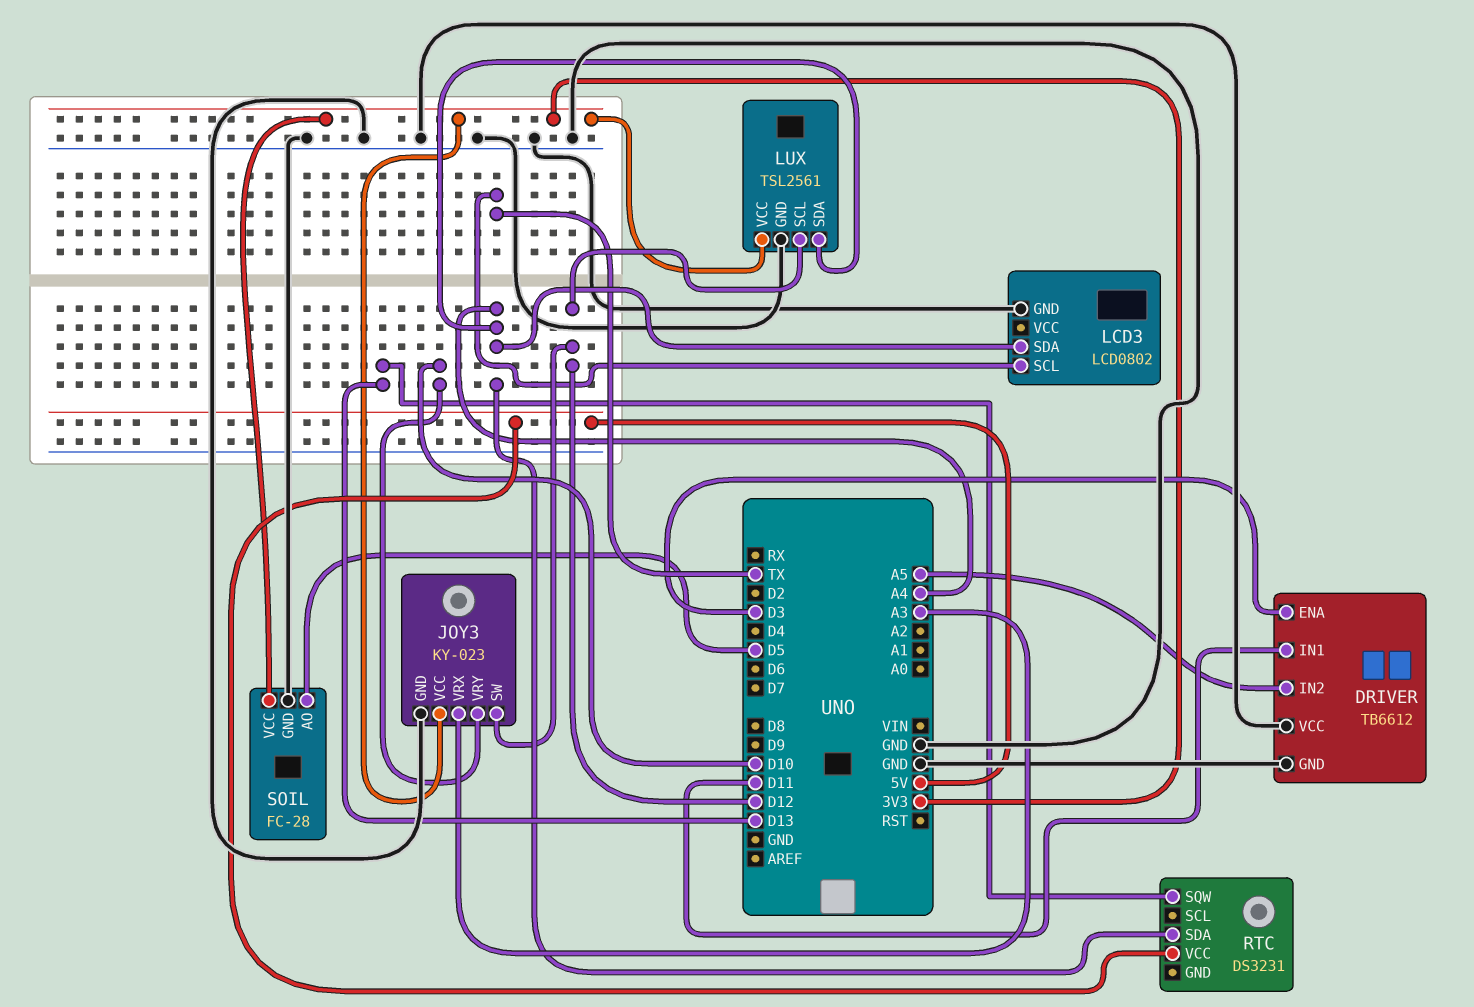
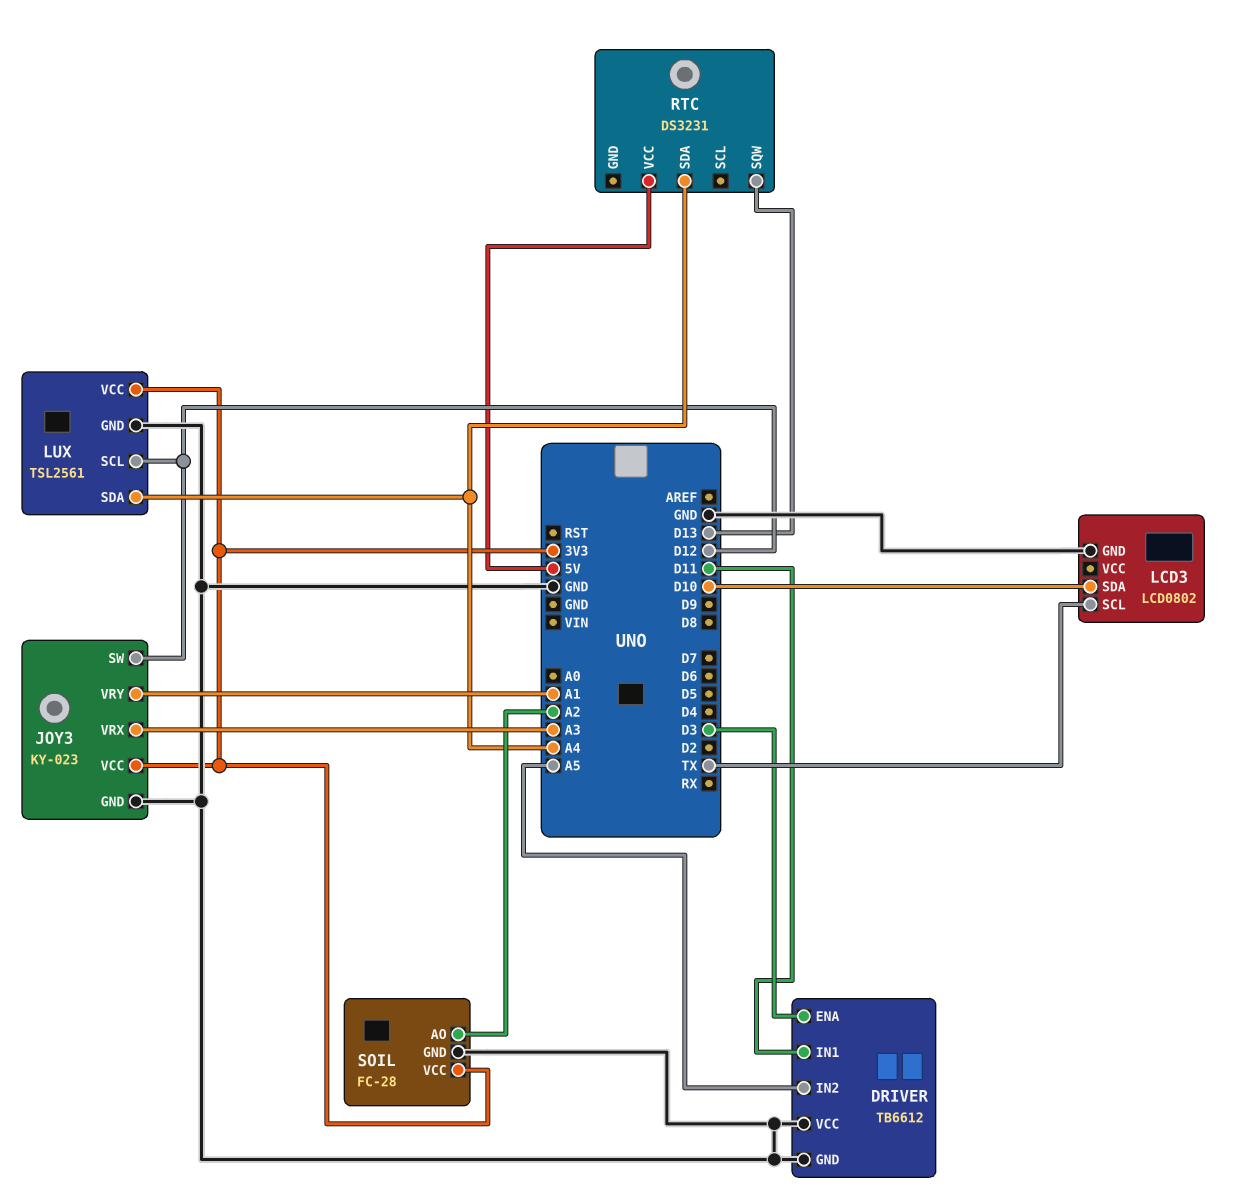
JOY3 pin VRY: D10 -> A1
LCD3 pin SDA: A4 -> D10
SOIL pin AO: D5 -> A2

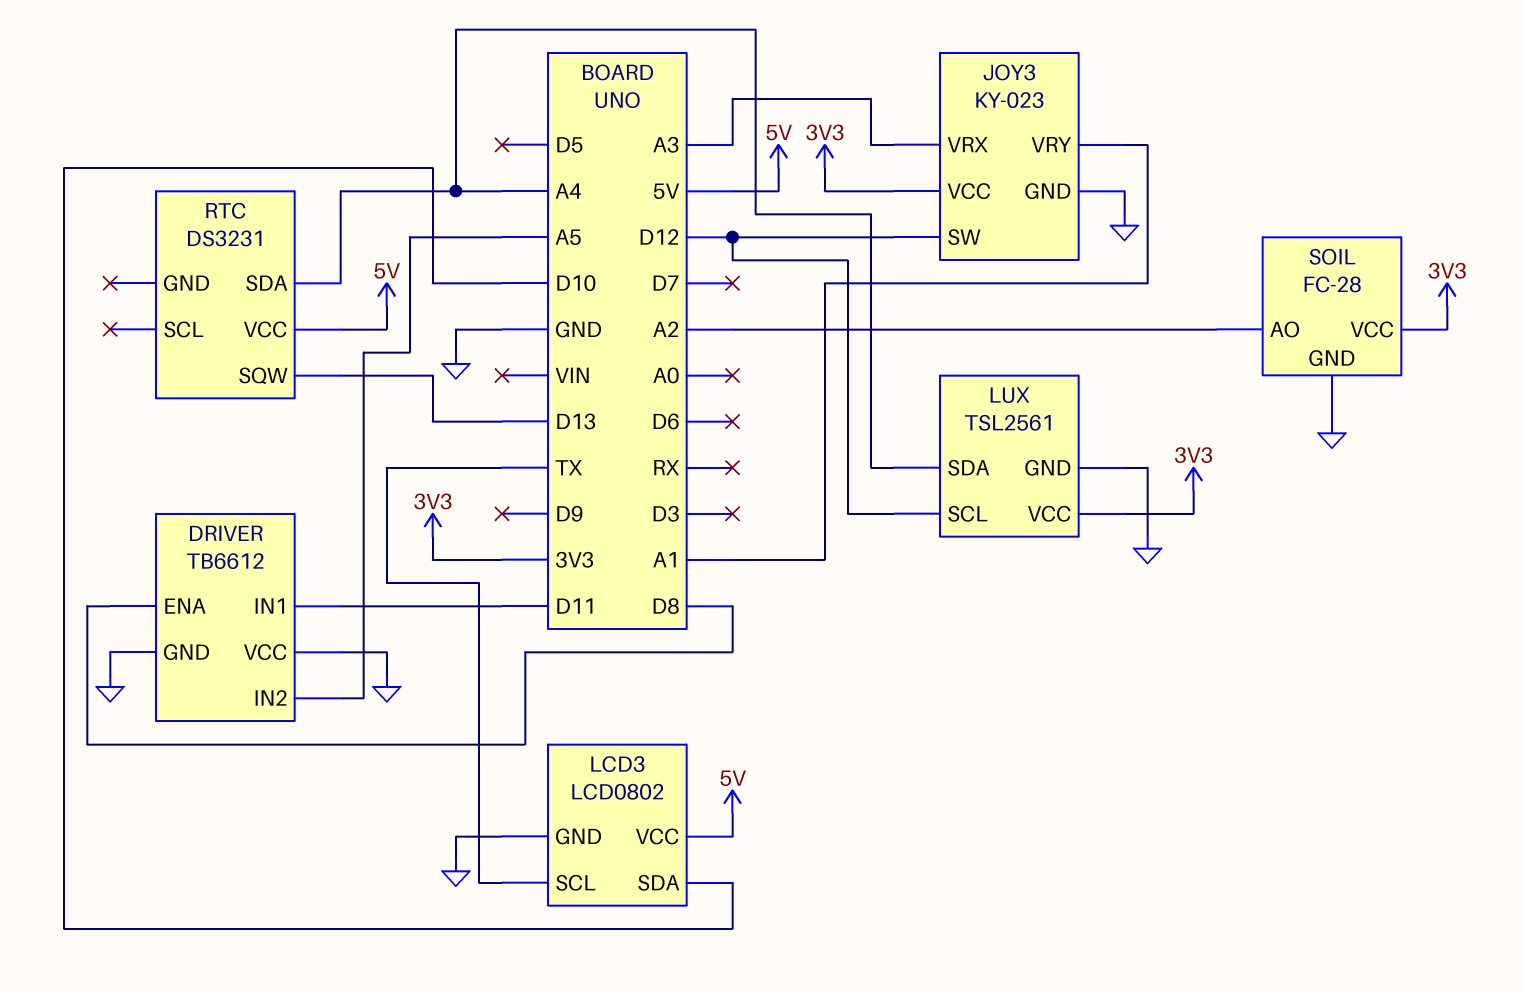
DRIVER pin ENA: D3 -> D8
LCD3 pin VCC: none -> 5V

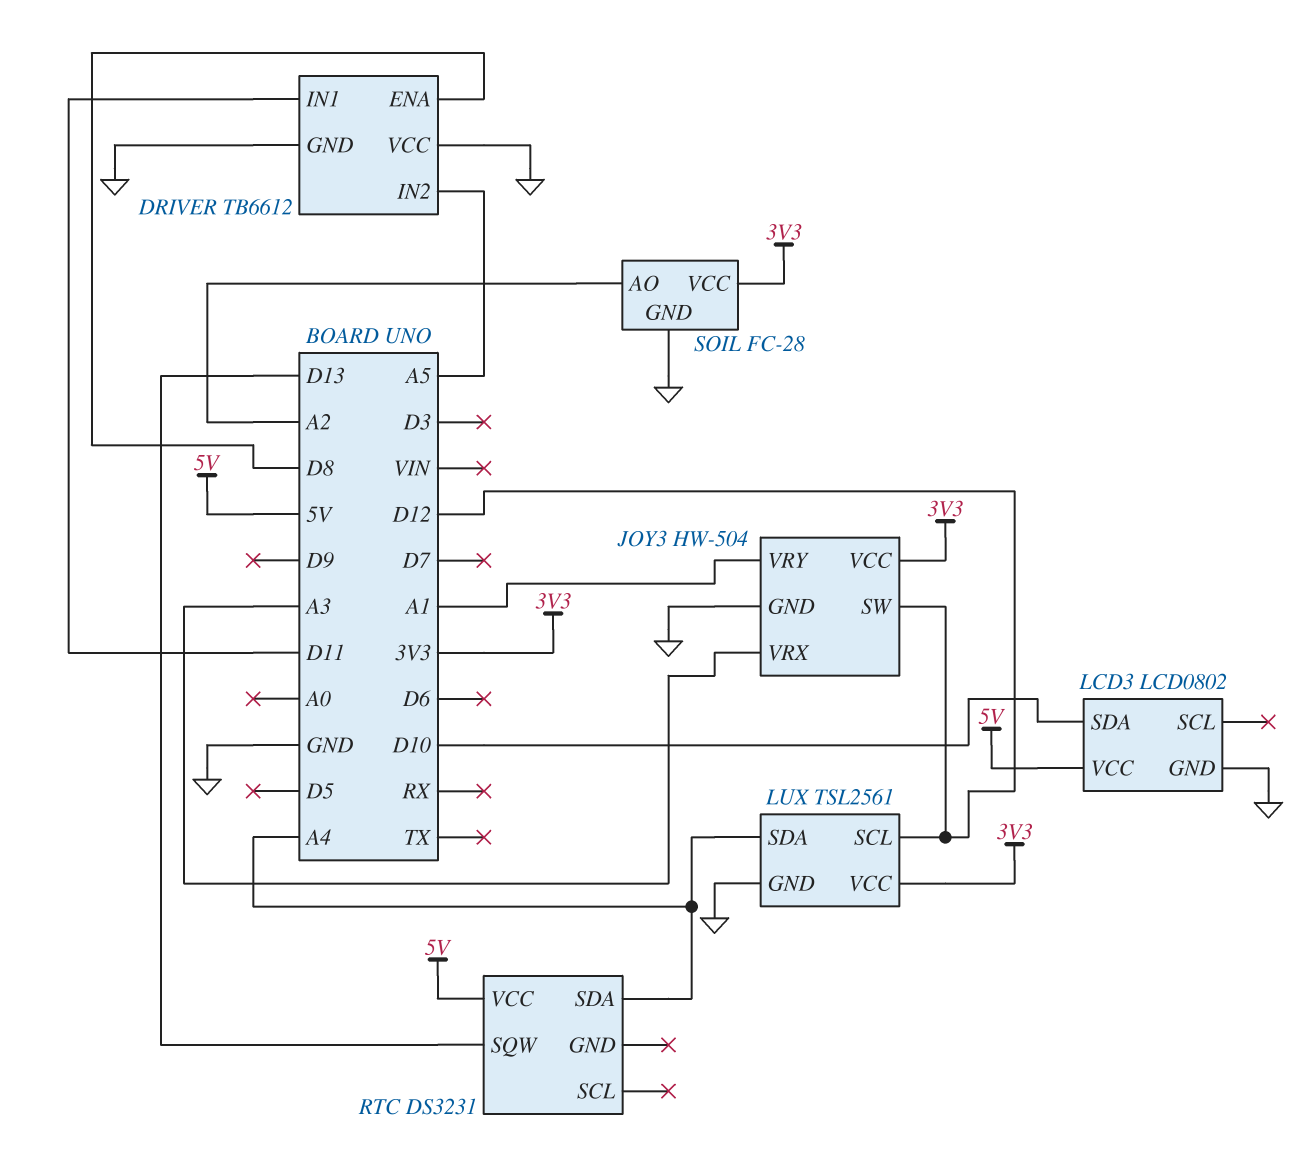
JOY3: KY-023 -> HW-504
LCD3 pin SCL: TX -> none

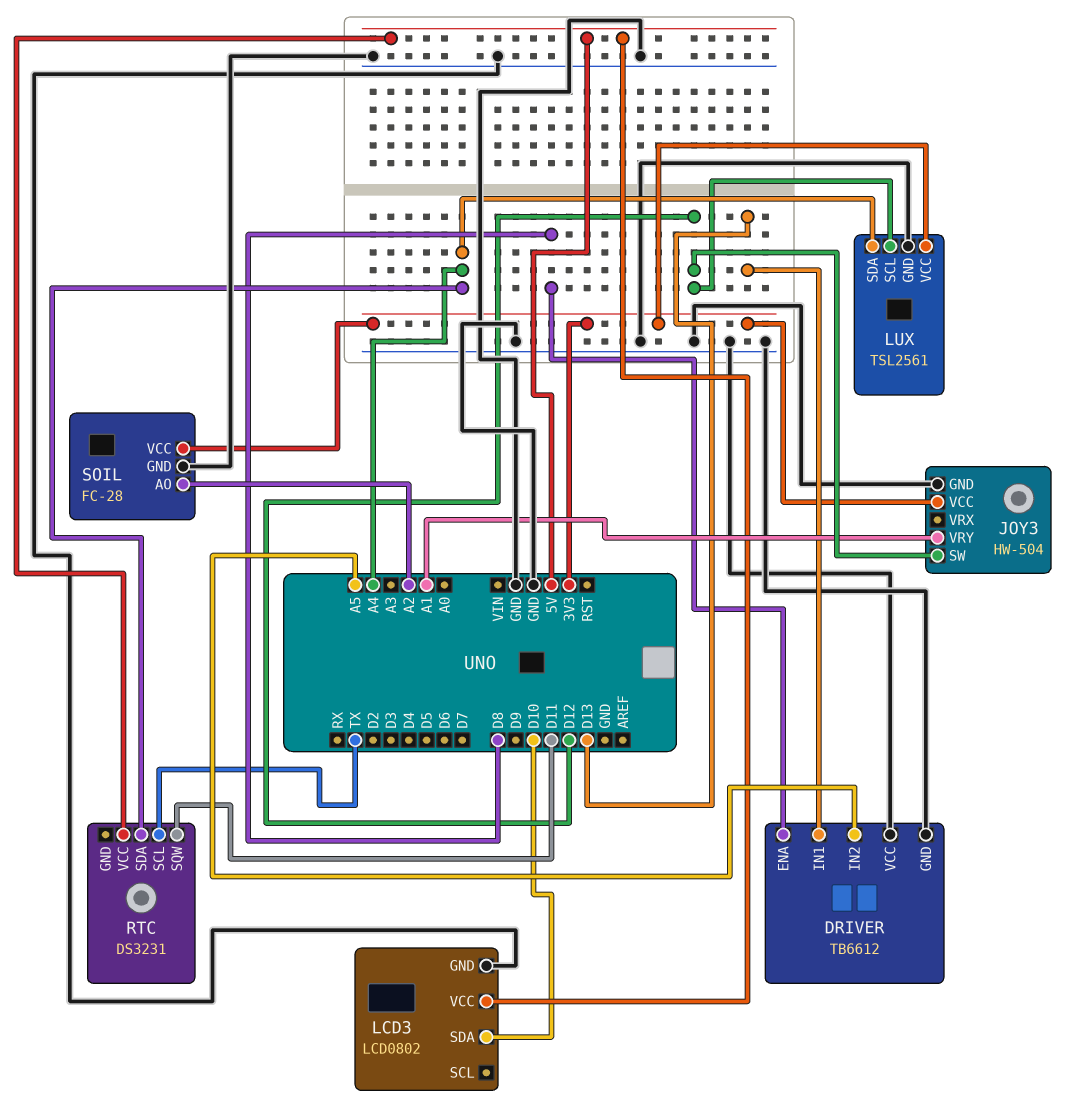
DRIVER pin IN1: D11 -> D13
JOY3 pin VRX: A3 -> none
RTC pin SCL: none -> TX
RTC pin SQW: D13 -> D11

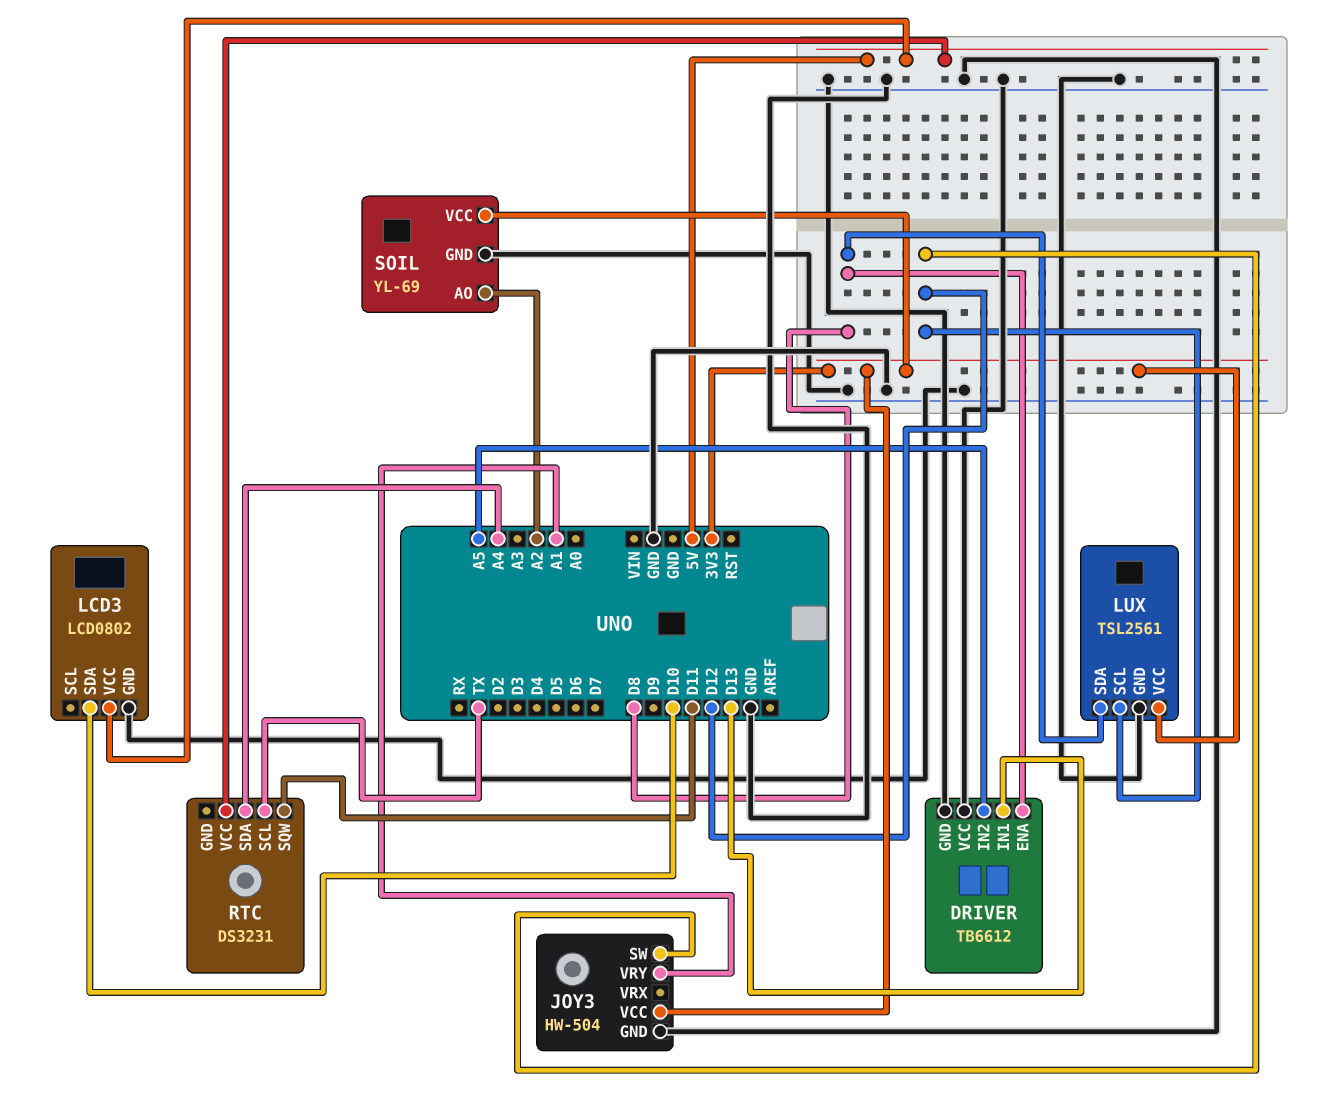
LUX pin SDA: A4 -> D8
SOIL: FC-28 -> YL-69

